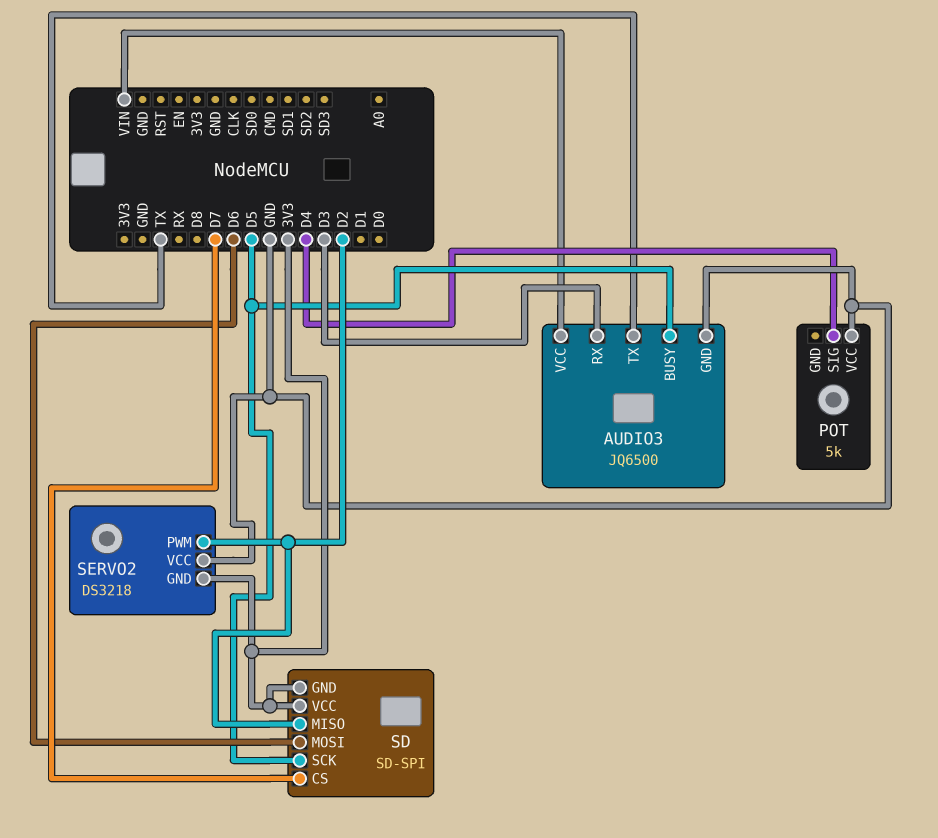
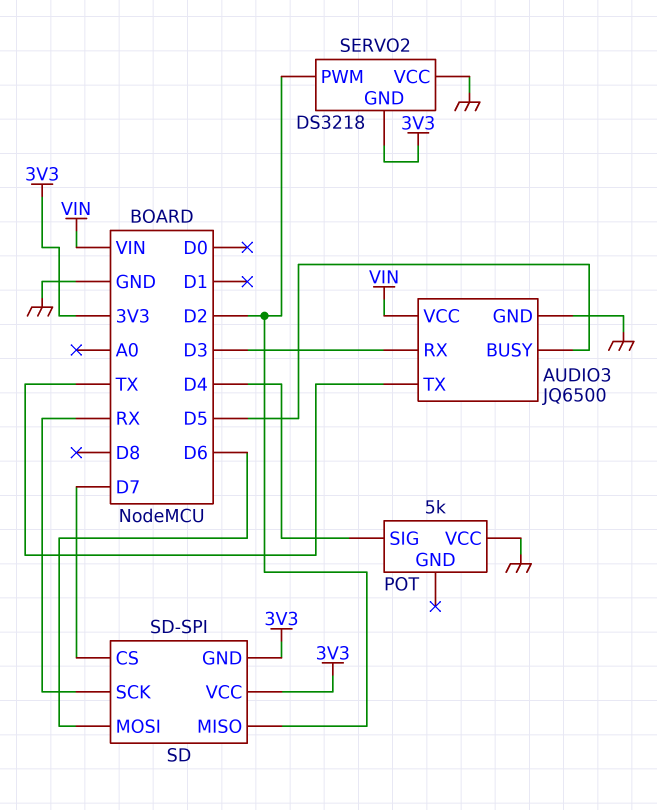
SD pin SCK: D5 -> RX

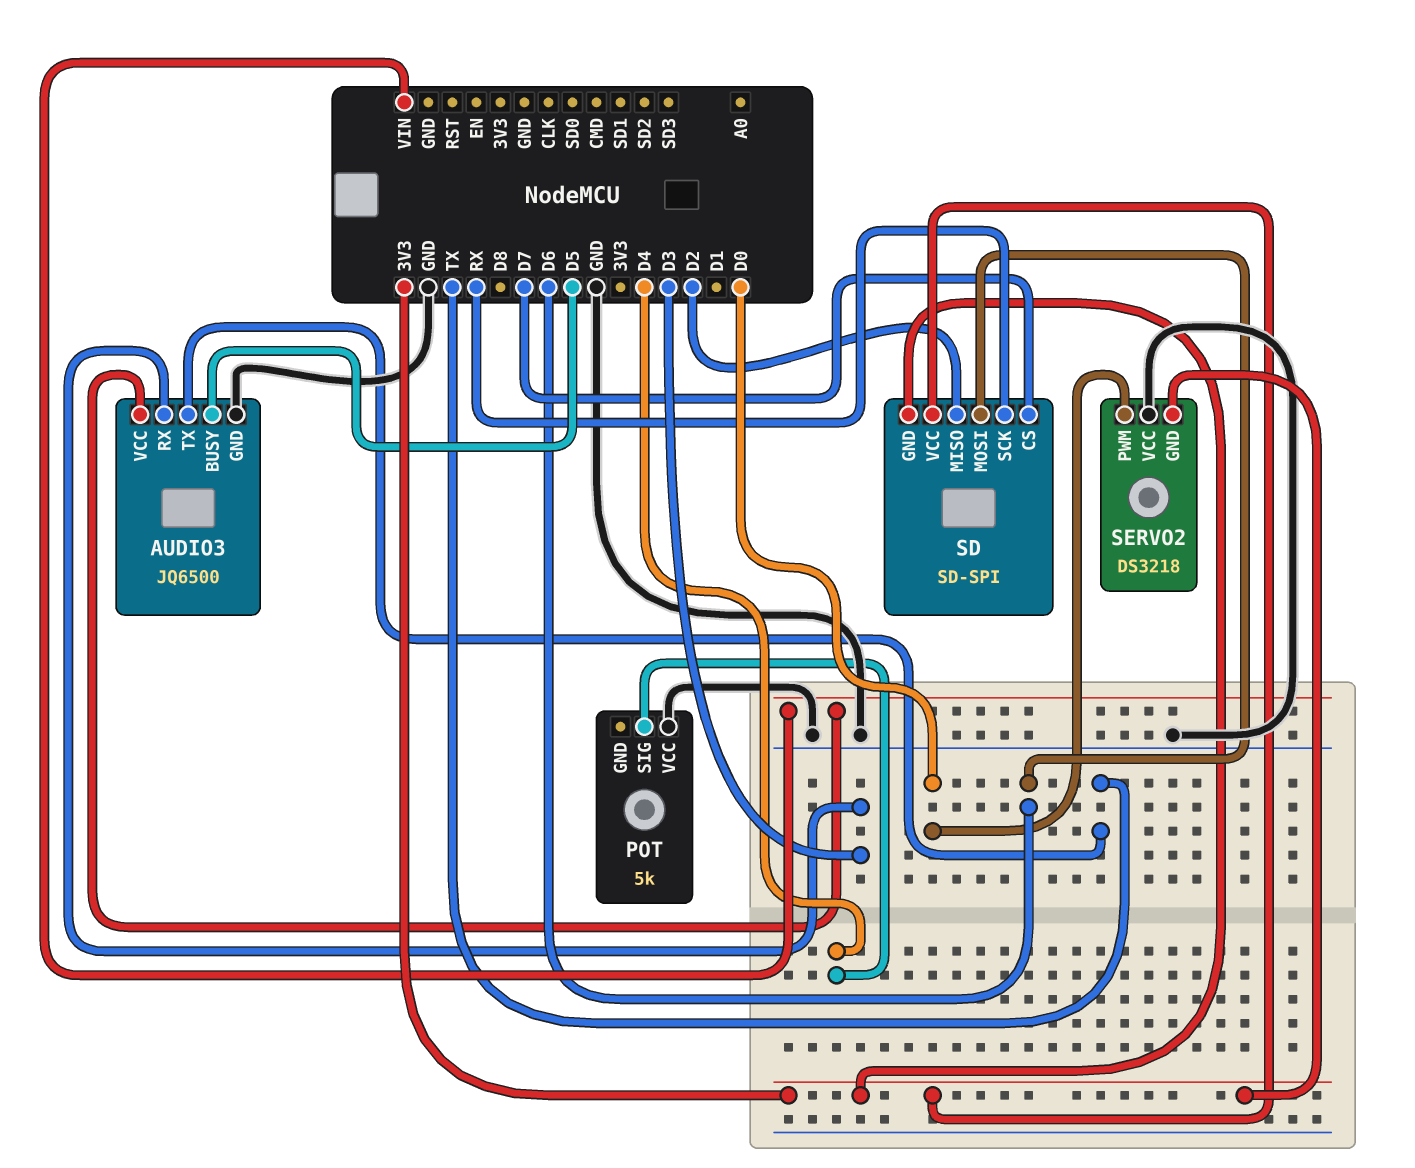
SERVO2 pin PWM: D2 -> D0

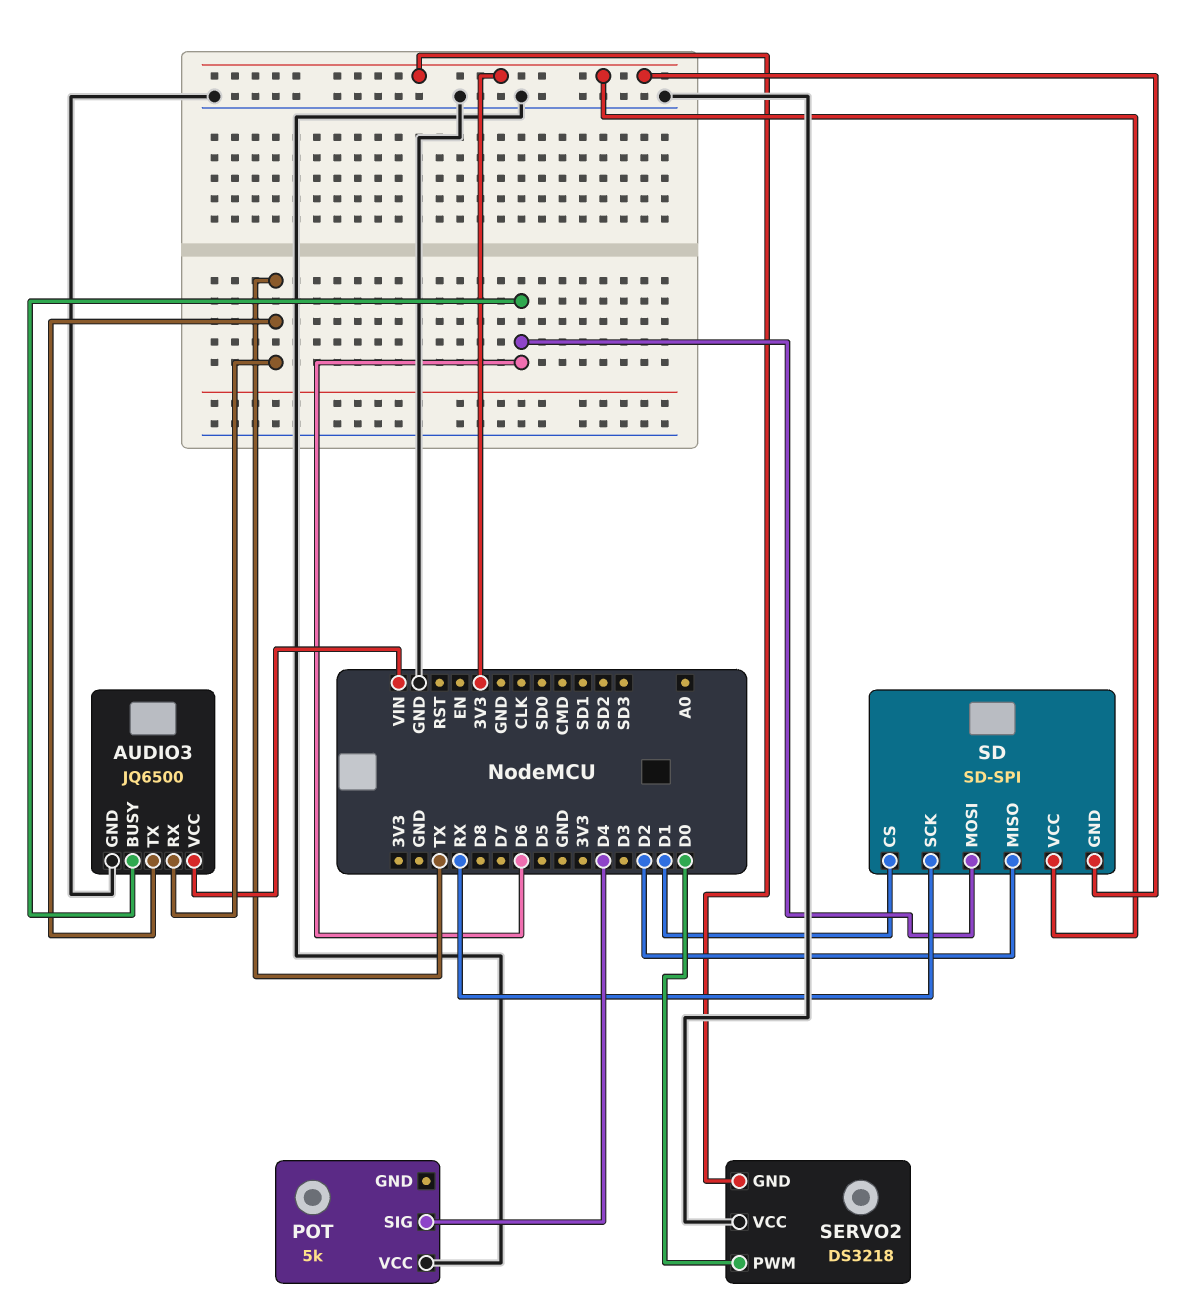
AUDIO3 pin BUSY: D5 -> D6
AUDIO3 pin RX: D3 -> TX
SD pin CS: D7 -> D1

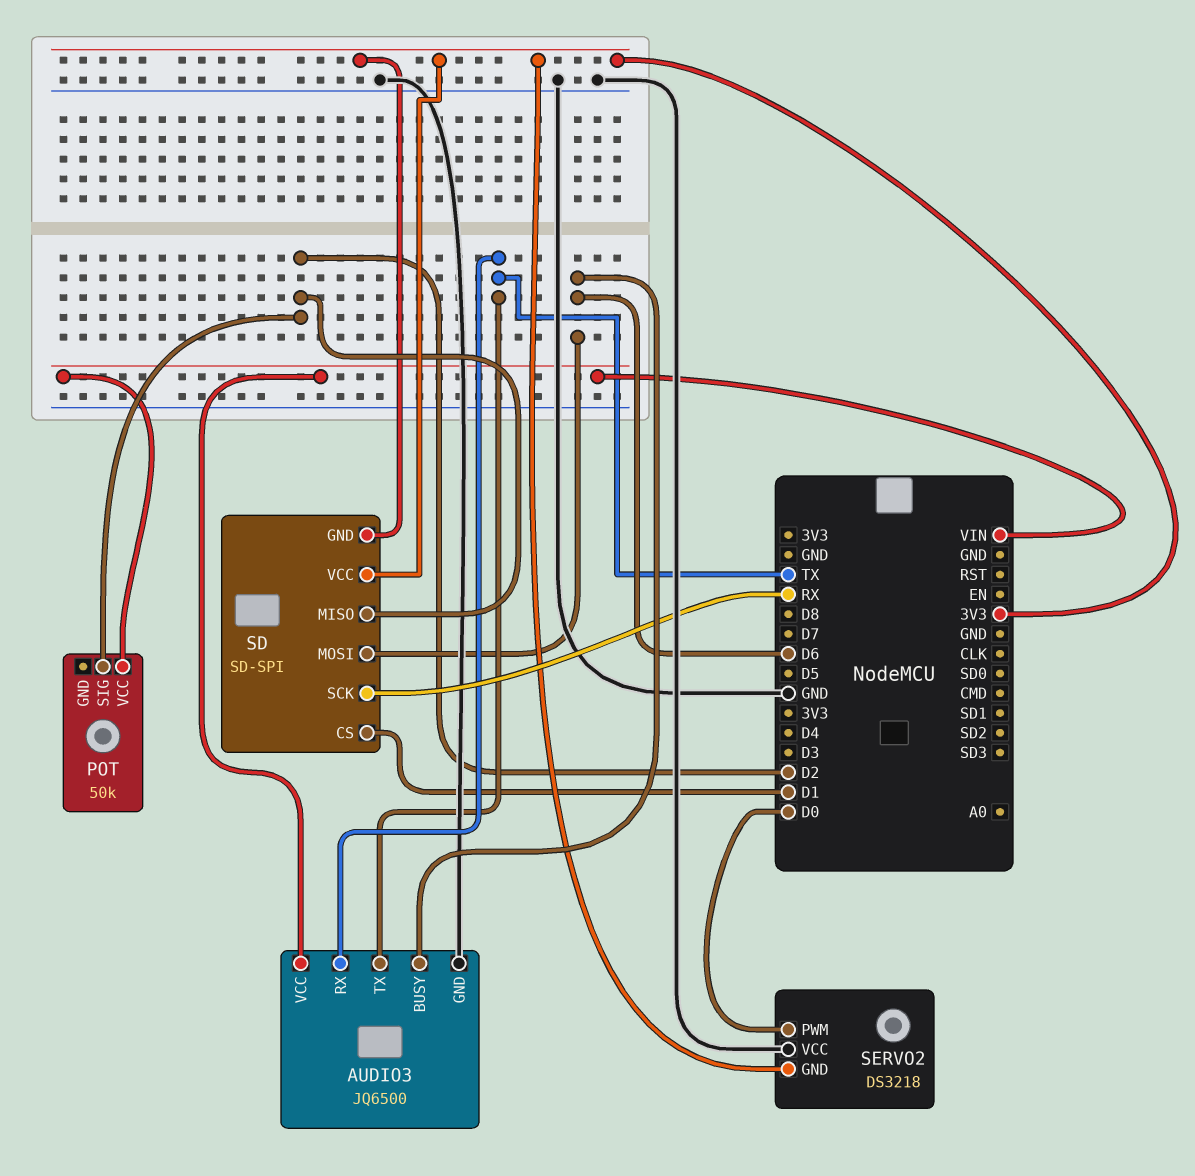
POT: 5k -> 50k
POT pin SIG: D4 -> D2
POT pin VCC: GND -> VIN

